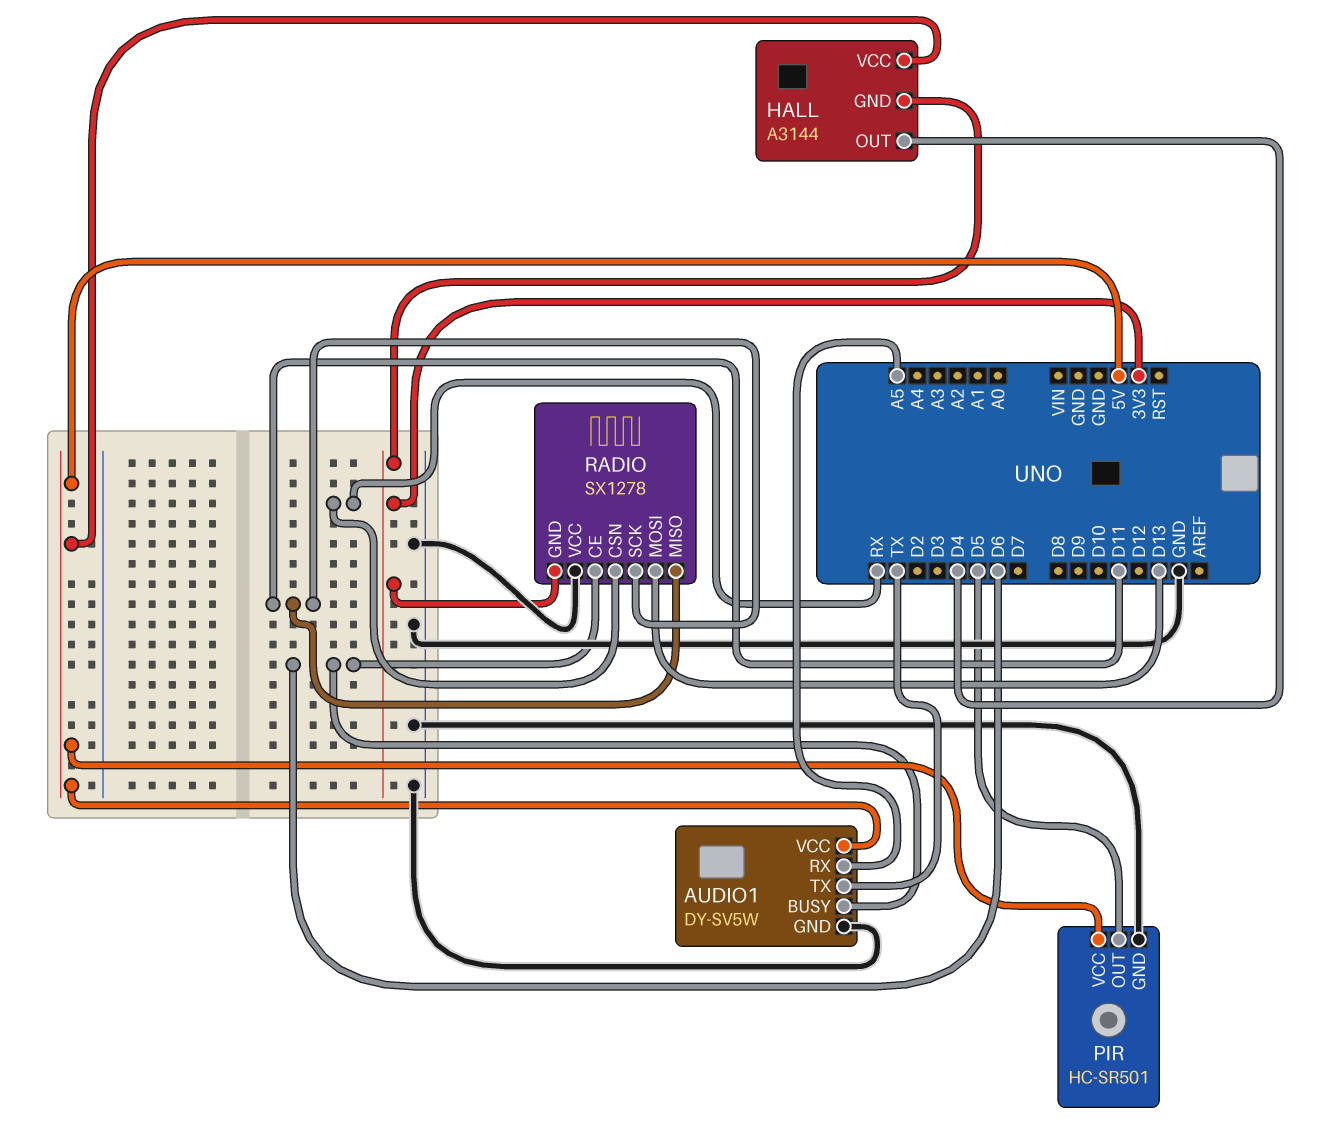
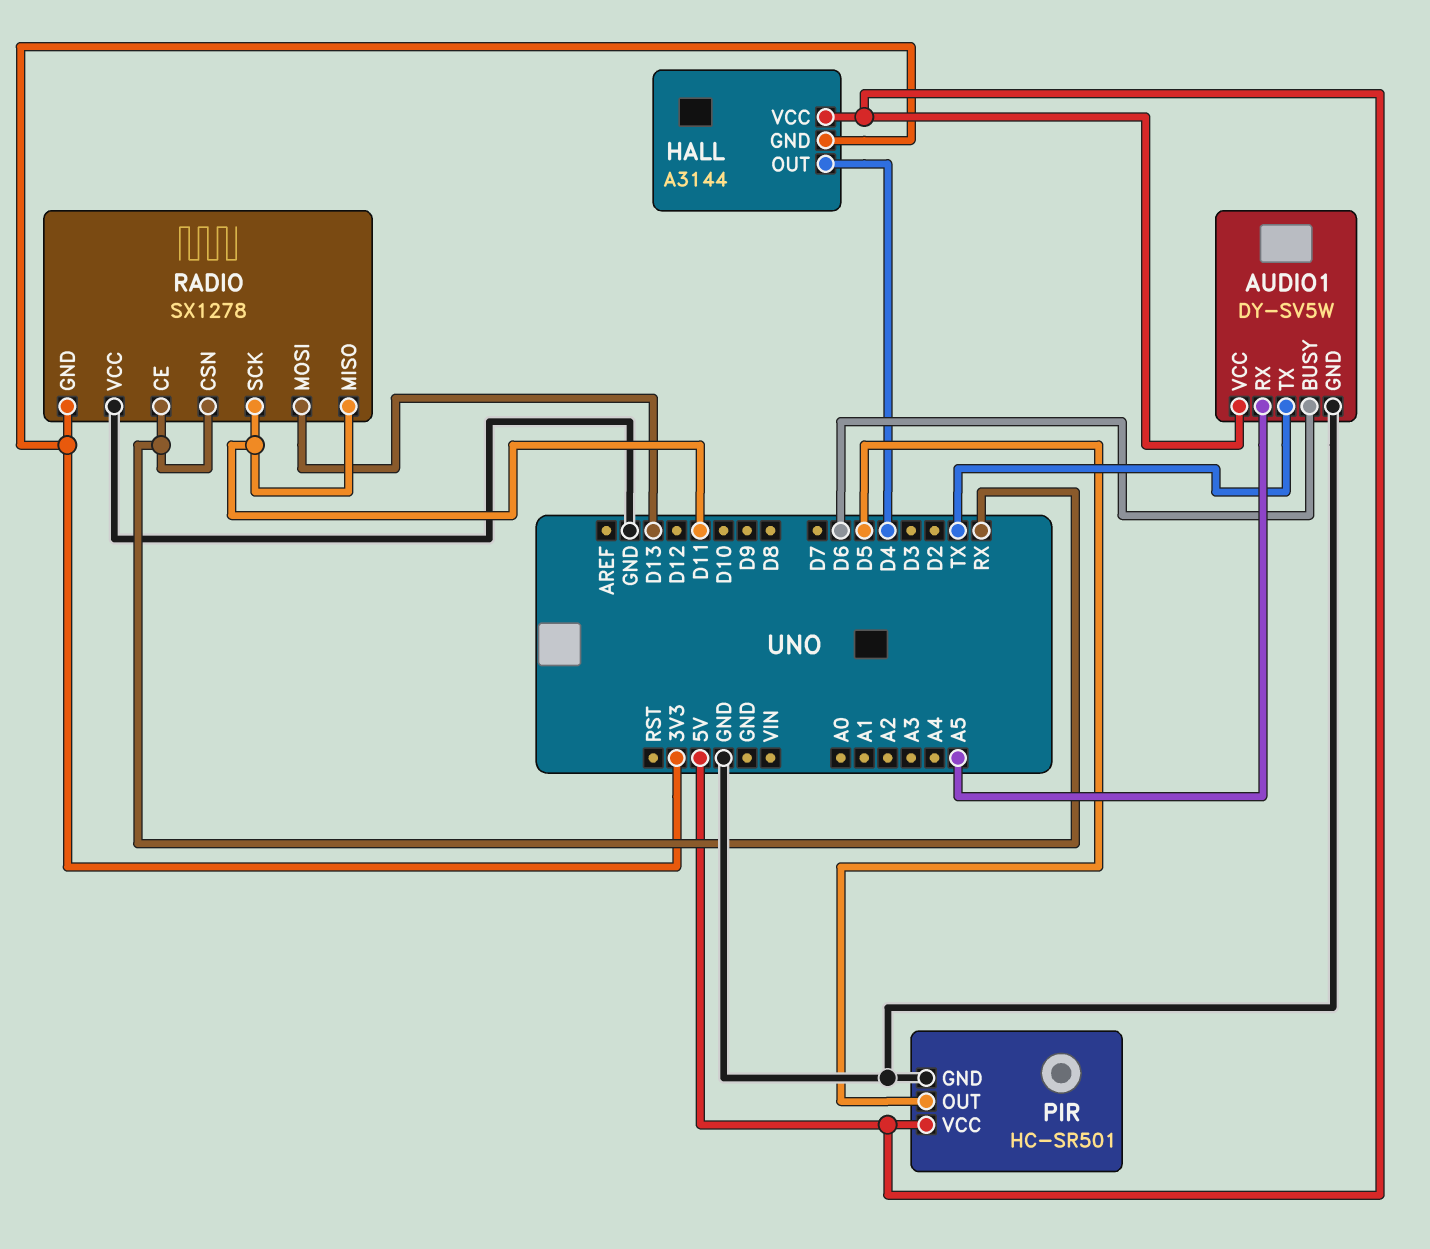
RADIO pin CE: D6 -> RX

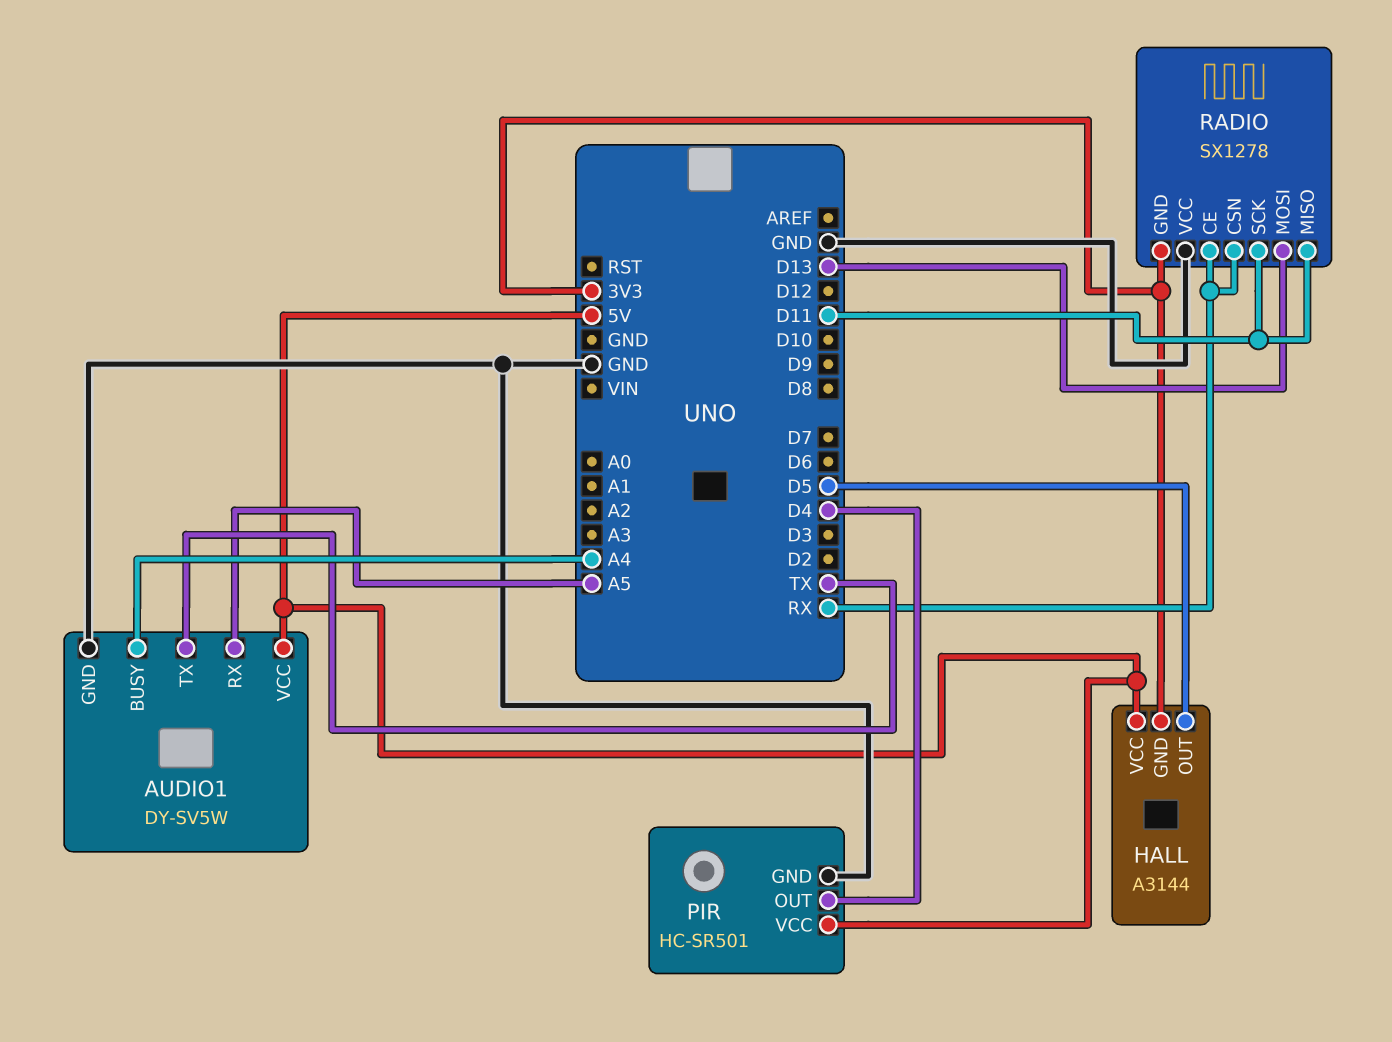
AUDIO1 pin BUSY: D6 -> A4
HALL pin OUT: D4 -> D5
PIR pin OUT: D5 -> D4

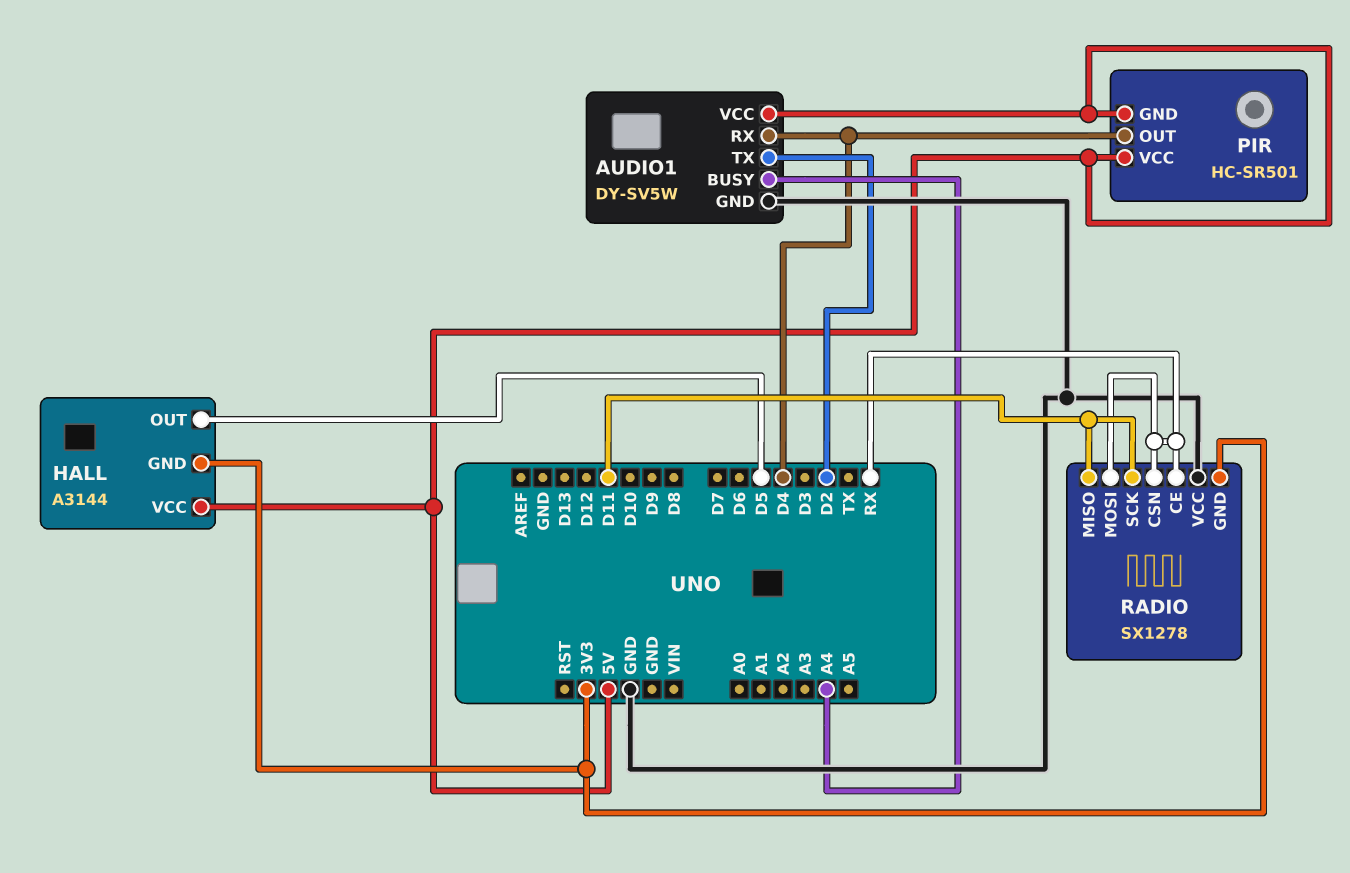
AUDIO1 pin RX: A5 -> D4
AUDIO1 pin TX: TX -> D2
PIR pin GND: GND -> 5V
RADIO pin MOSI: D13 -> RX

